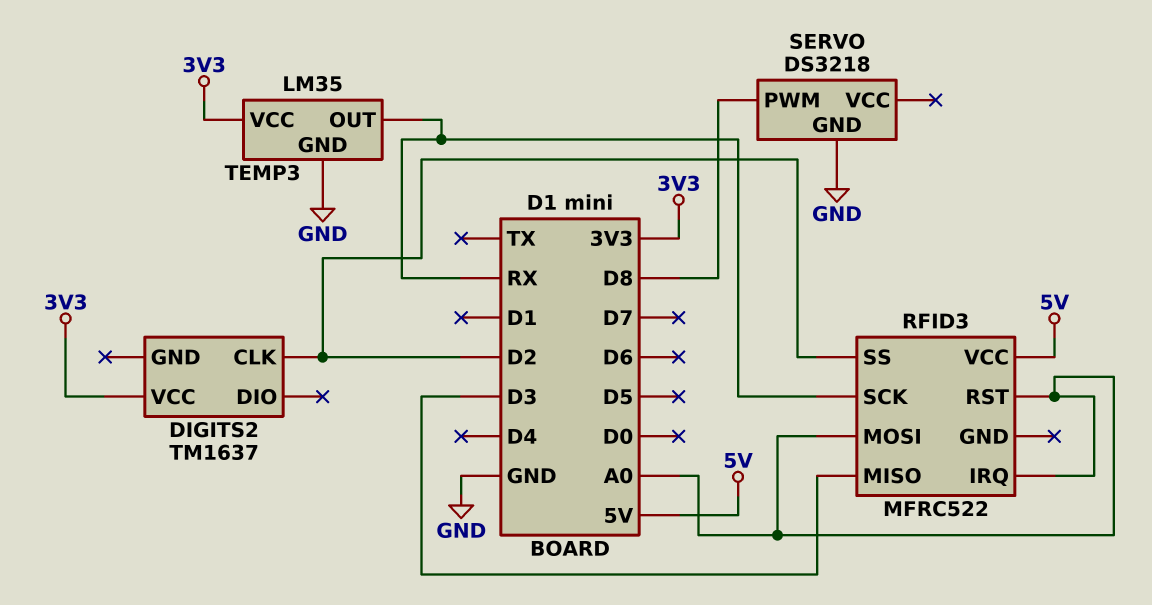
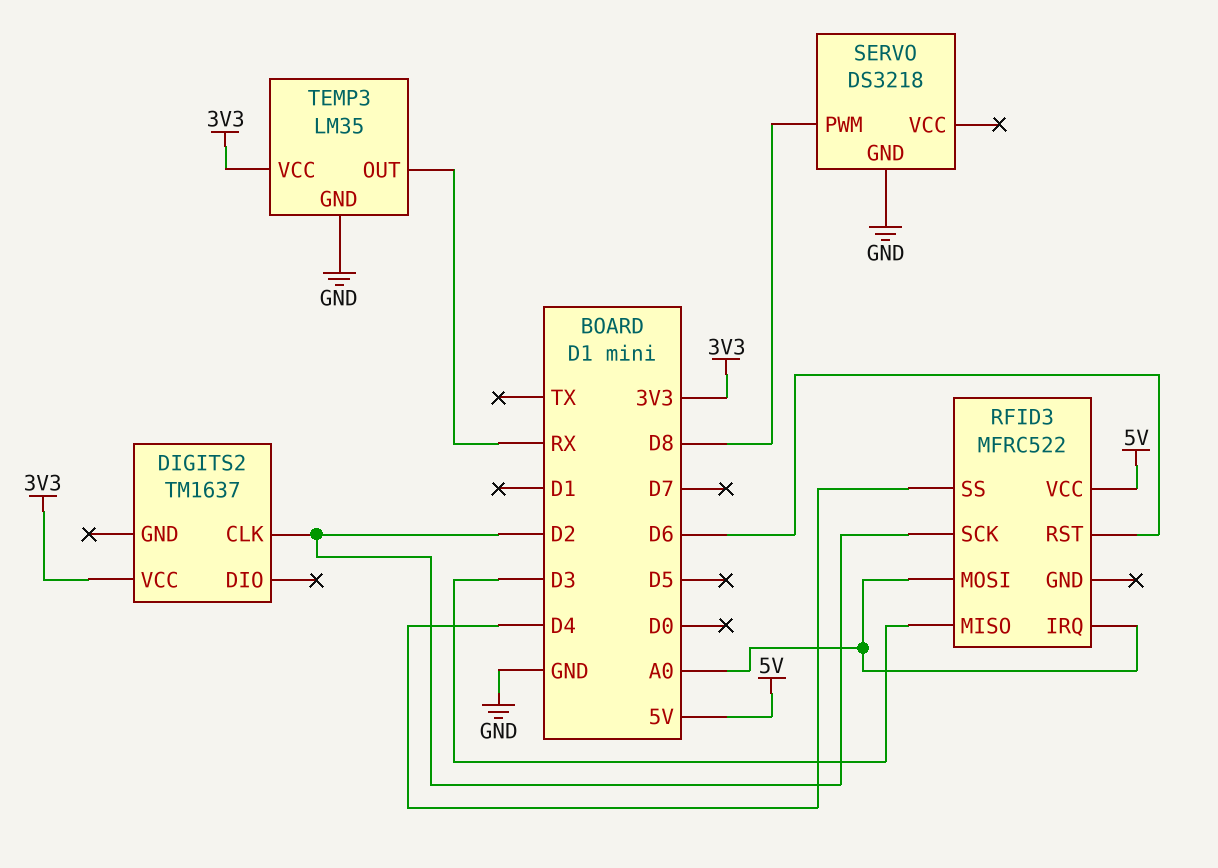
RFID3 pin RST: A0 -> D6
RFID3 pin SCK: RX -> D2
RFID3 pin SS: D2 -> D4

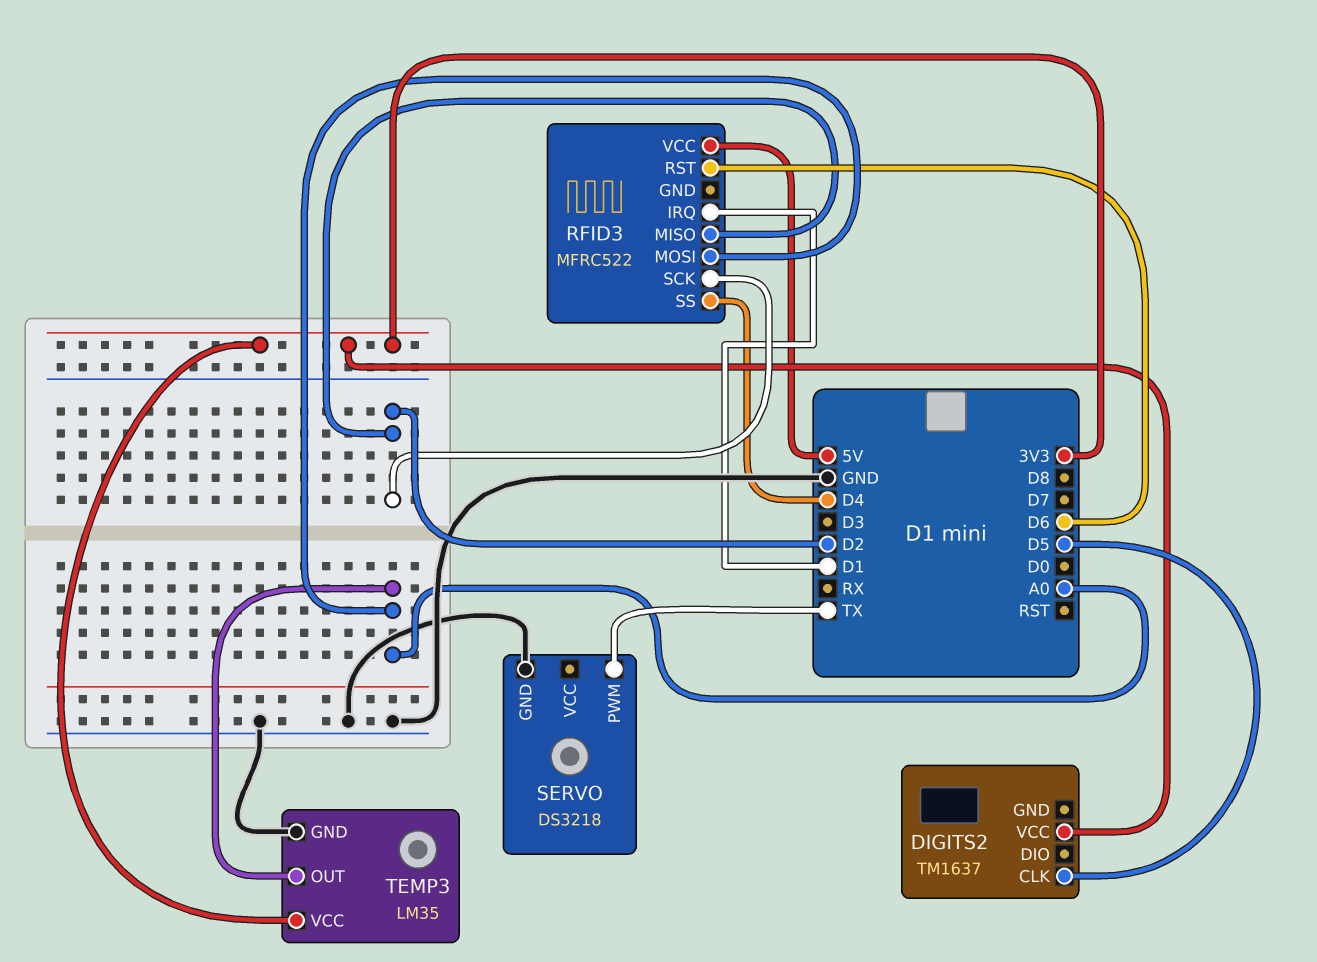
DIGITS2 pin CLK: D2 -> D5
RFID3 pin IRQ: A0 -> D1
RFID3 pin MISO: D3 -> D2
SERVO pin PWM: D8 -> TX
TEMP3 pin OUT: RX -> A0

